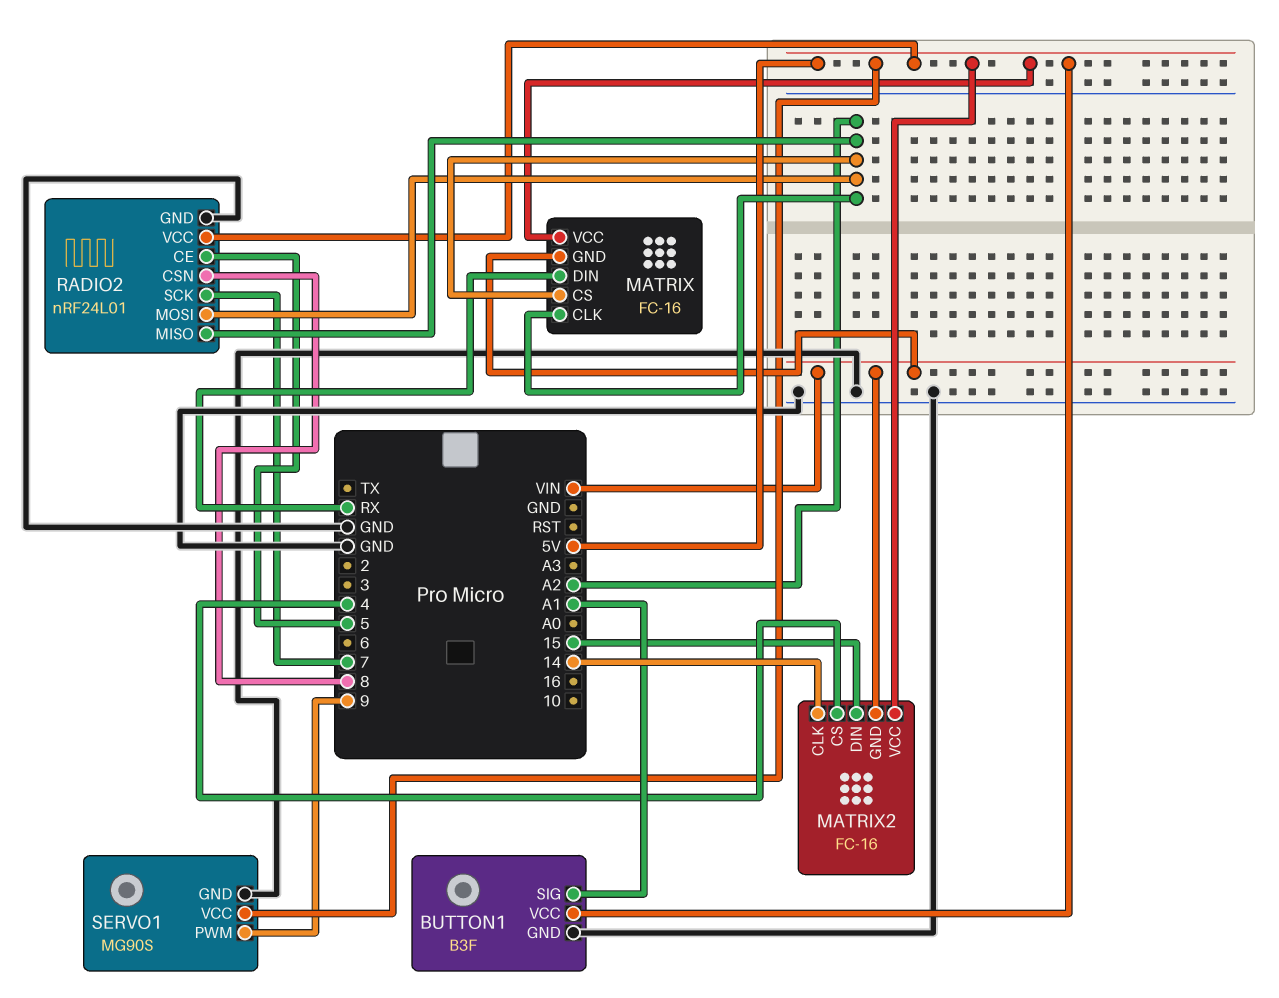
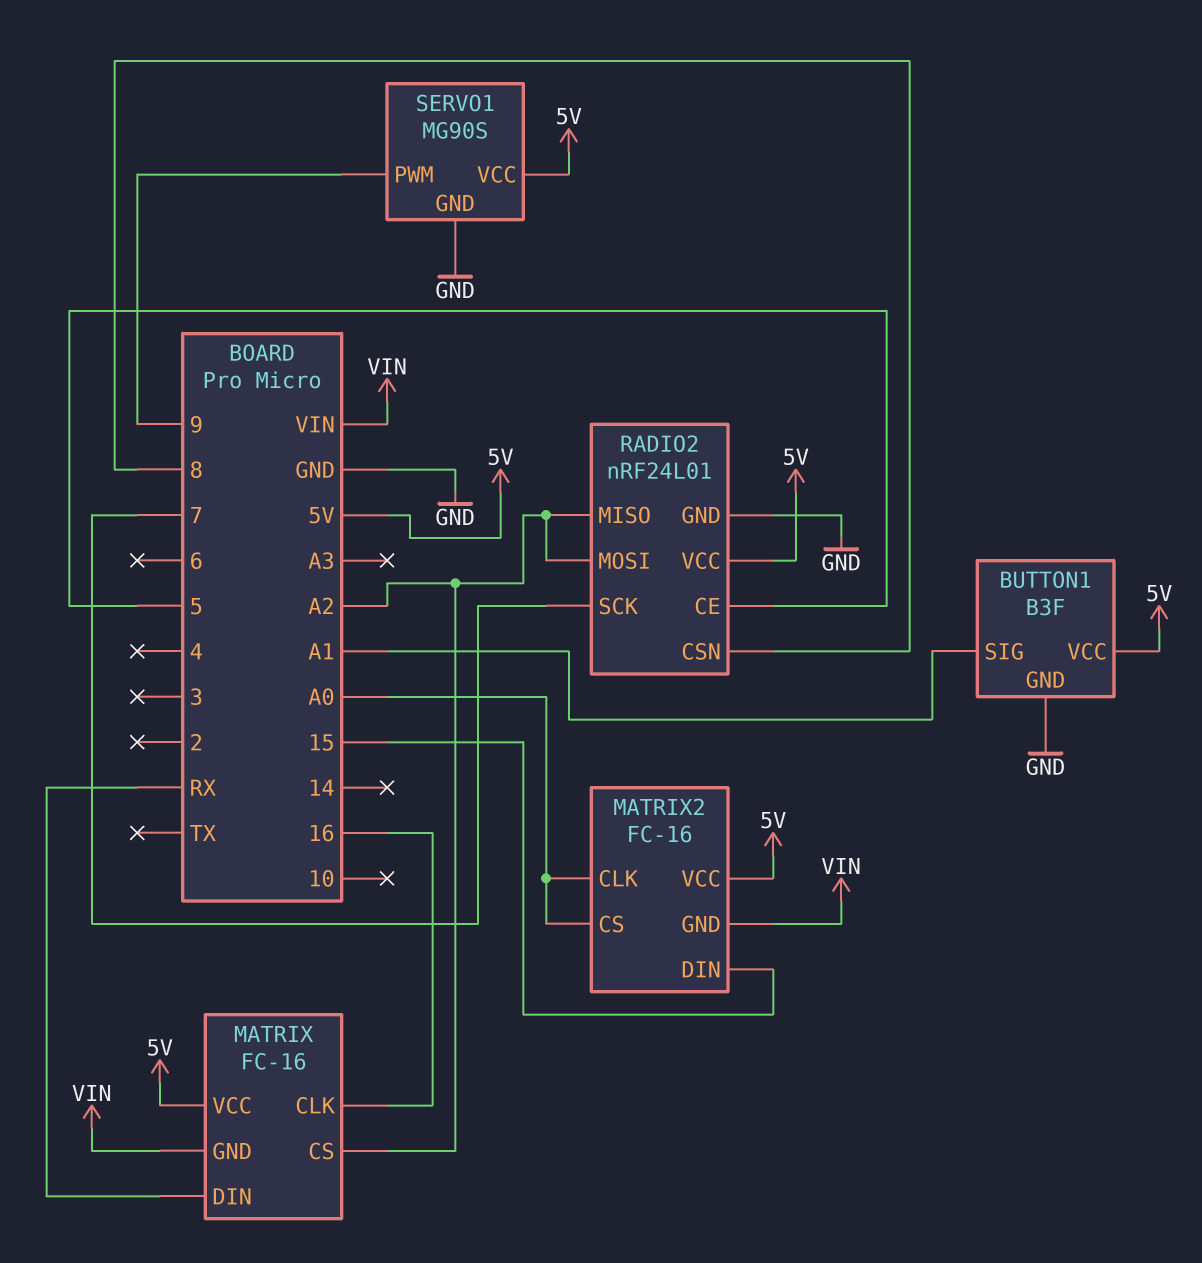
MATRIX pin CLK: A2 -> 16
MATRIX2 pin CLK: 14 -> A0
MATRIX2 pin CS: 4 -> A0

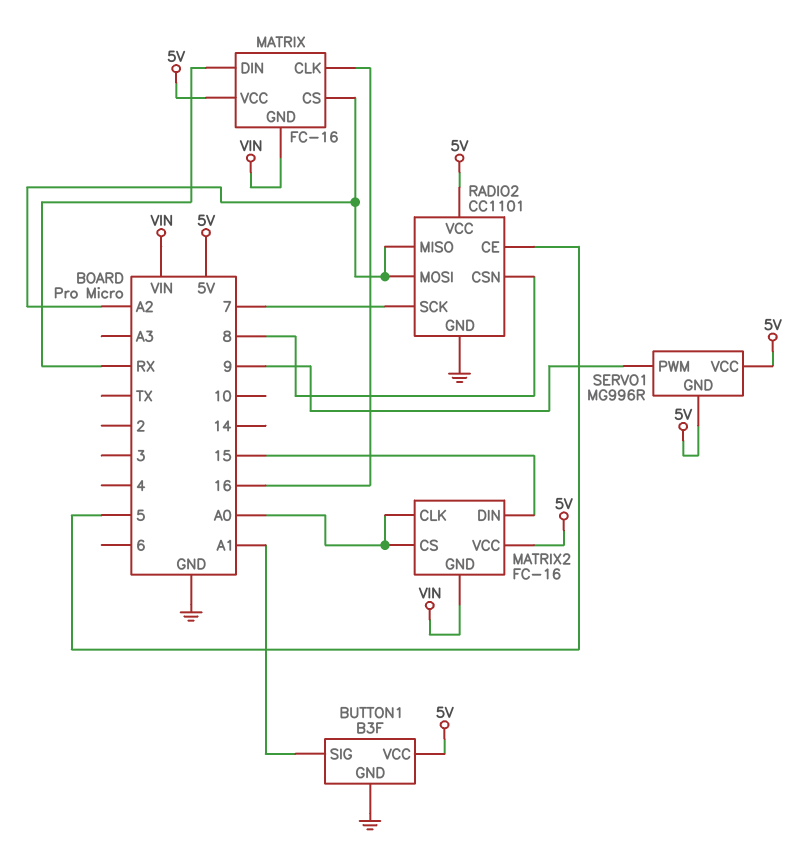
RADIO2: nRF24L01 -> CC1101
SERVO1: MG90S -> MG996R
SERVO1 pin GND: GND -> 5V

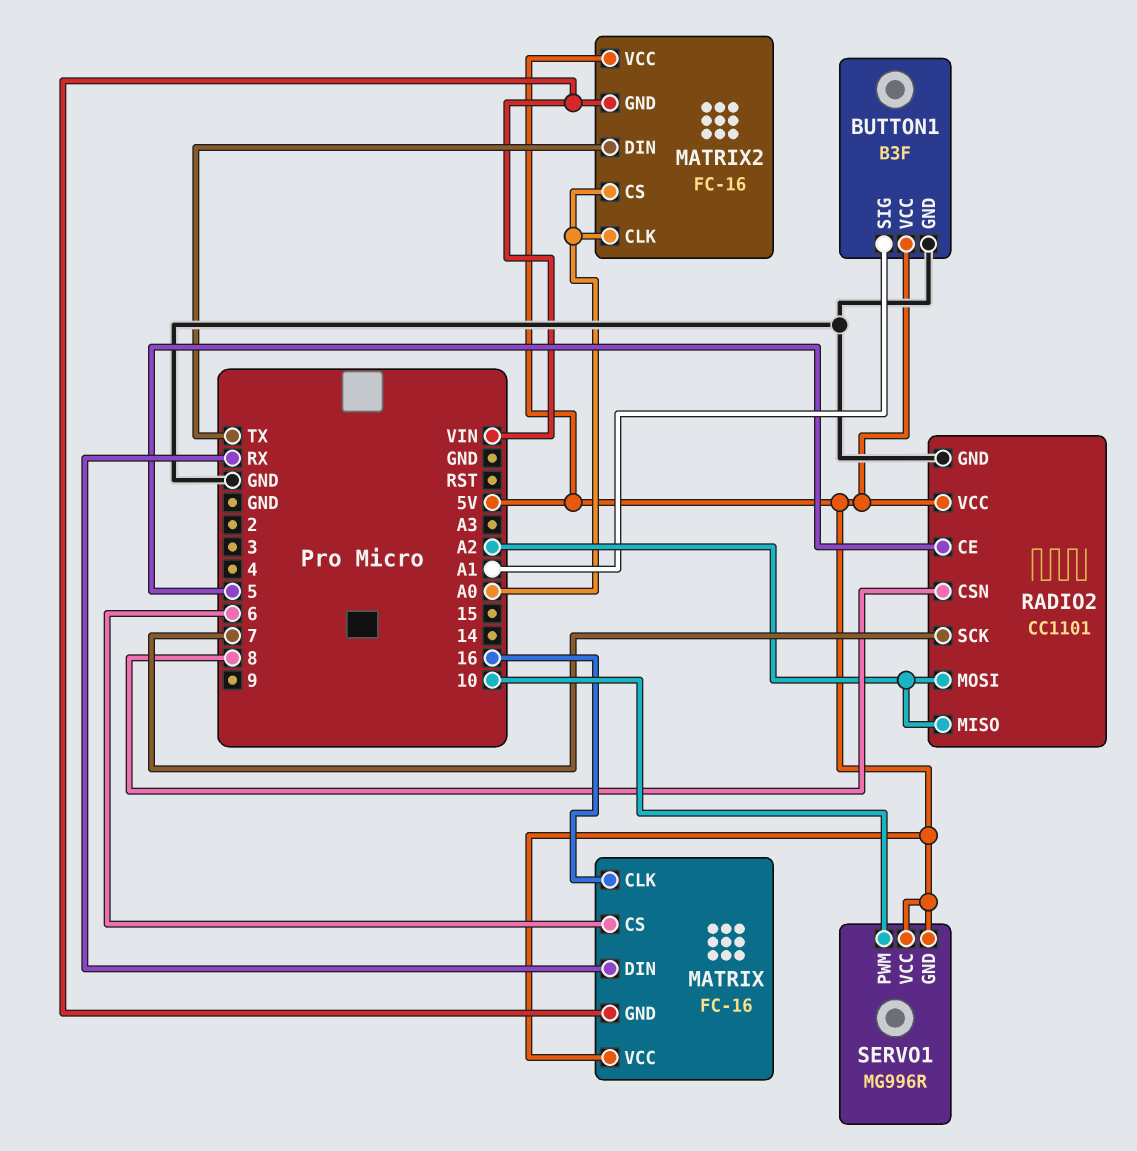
MATRIX pin CS: A2 -> 6
MATRIX2 pin DIN: 15 -> TX
SERVO1 pin PWM: 9 -> 10

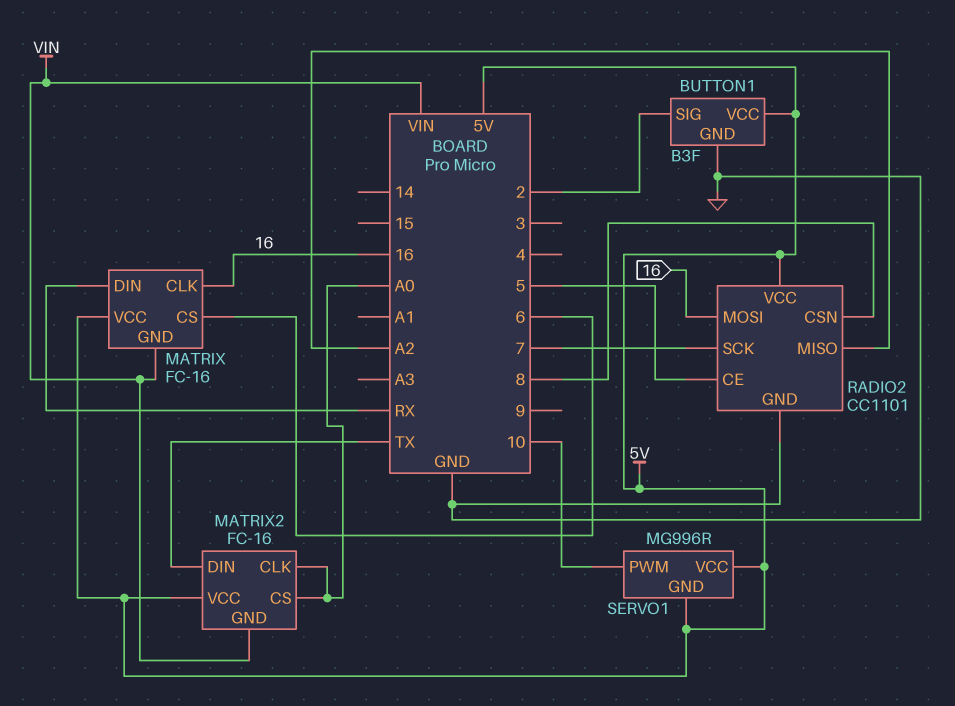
BUTTON1 pin SIG: A1 -> 2
RADIO2 pin MOSI: A2 -> 16

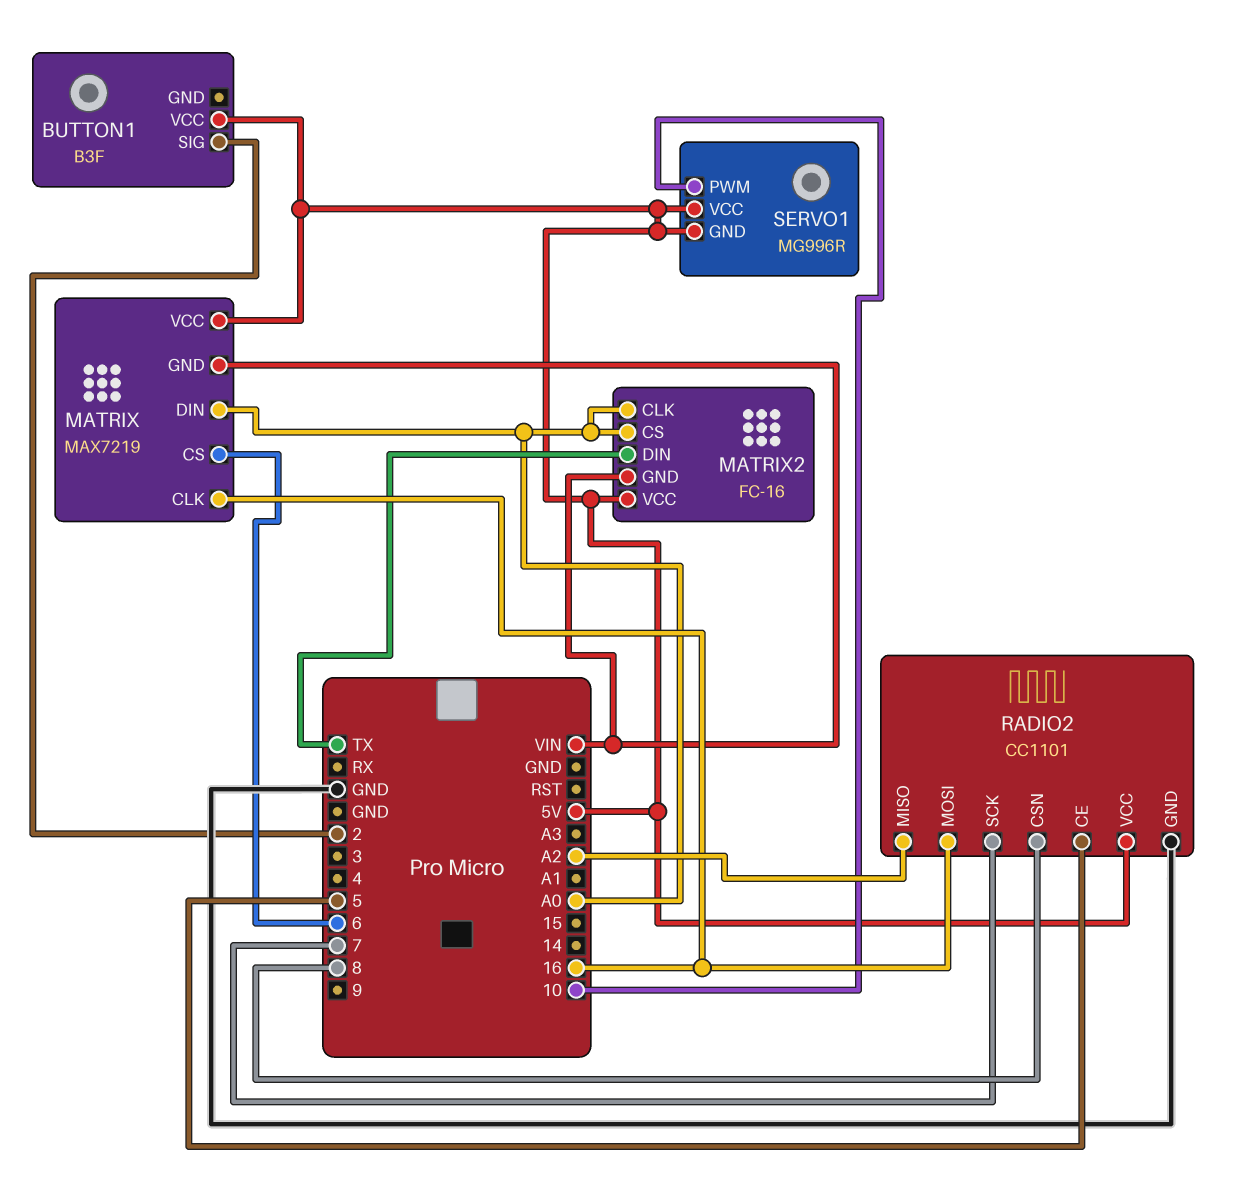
BUTTON1 pin GND: GND -> none
MATRIX: FC-16 -> MAX7219
MATRIX pin DIN: RX -> A0

